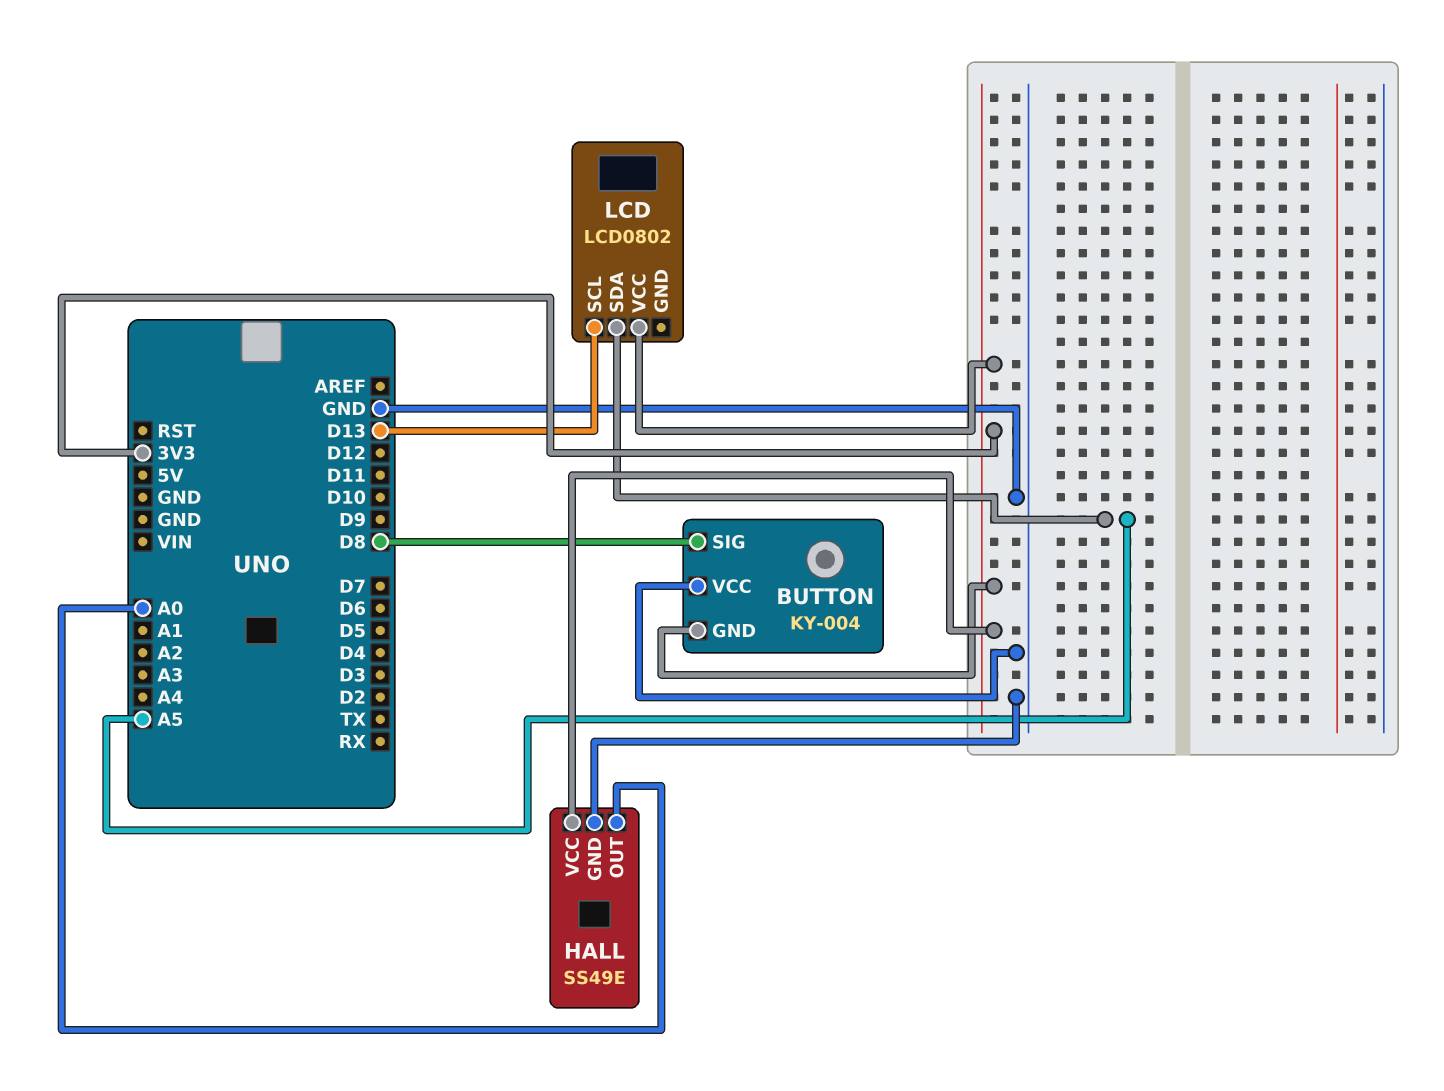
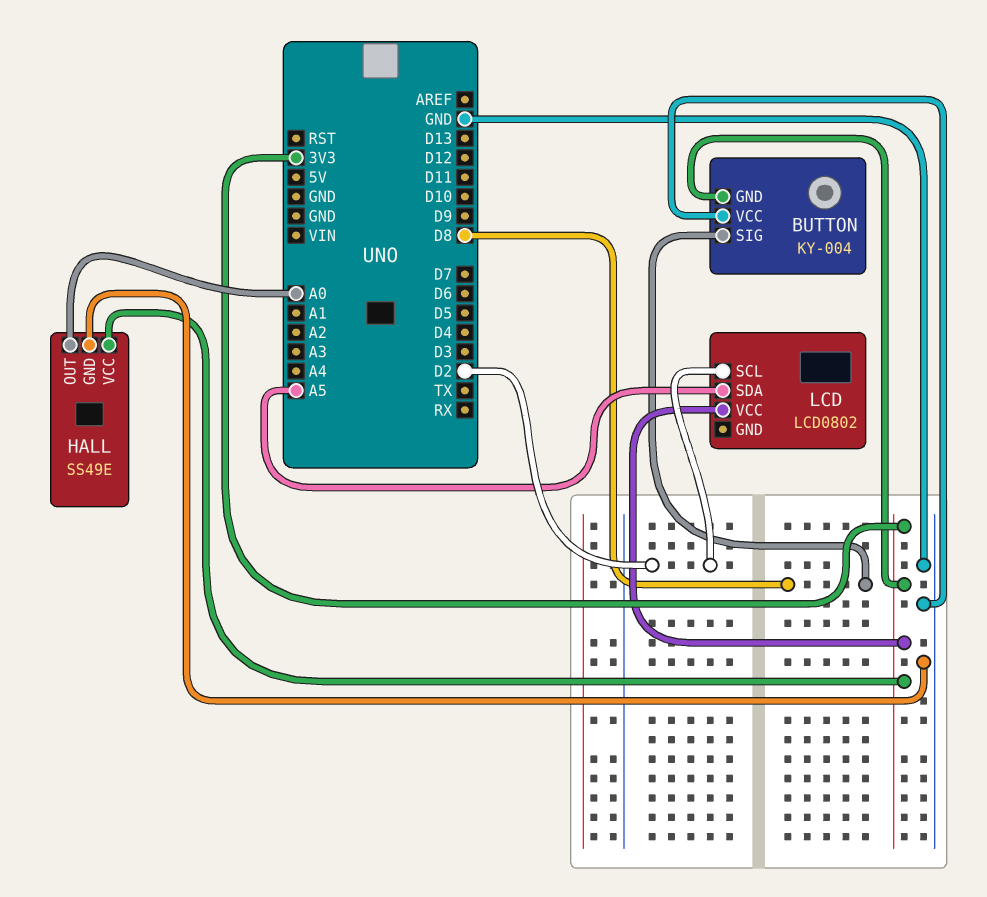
LCD pin SCL: D13 -> D2

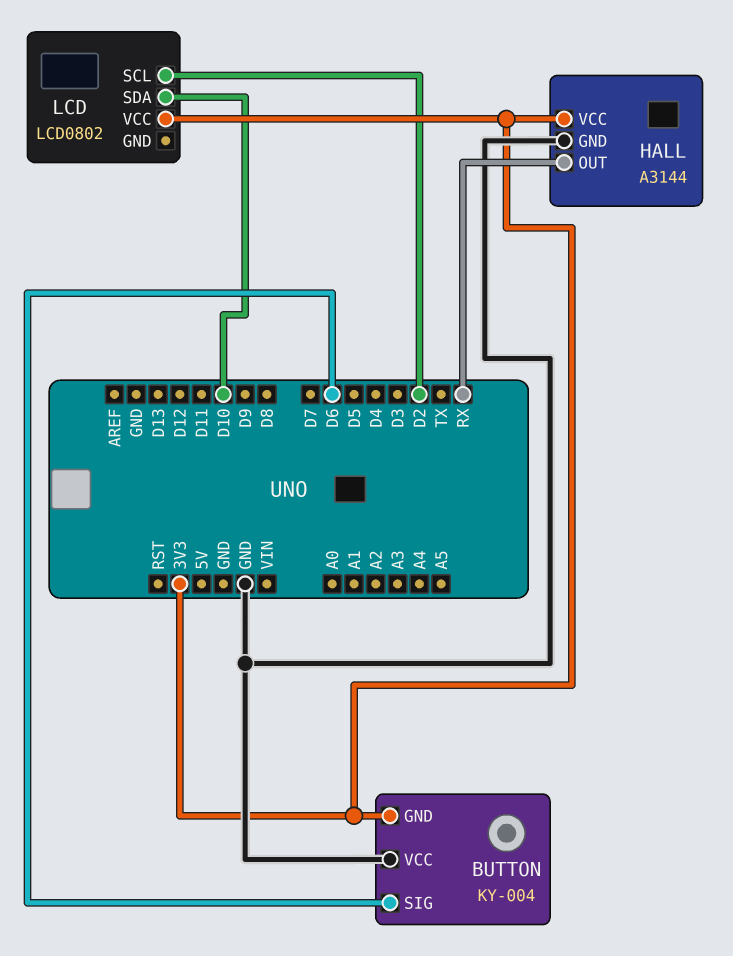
BUTTON pin SIG: D8 -> D6
HALL: SS49E -> A3144
HALL pin OUT: A0 -> RX
LCD pin SDA: A5 -> D10

